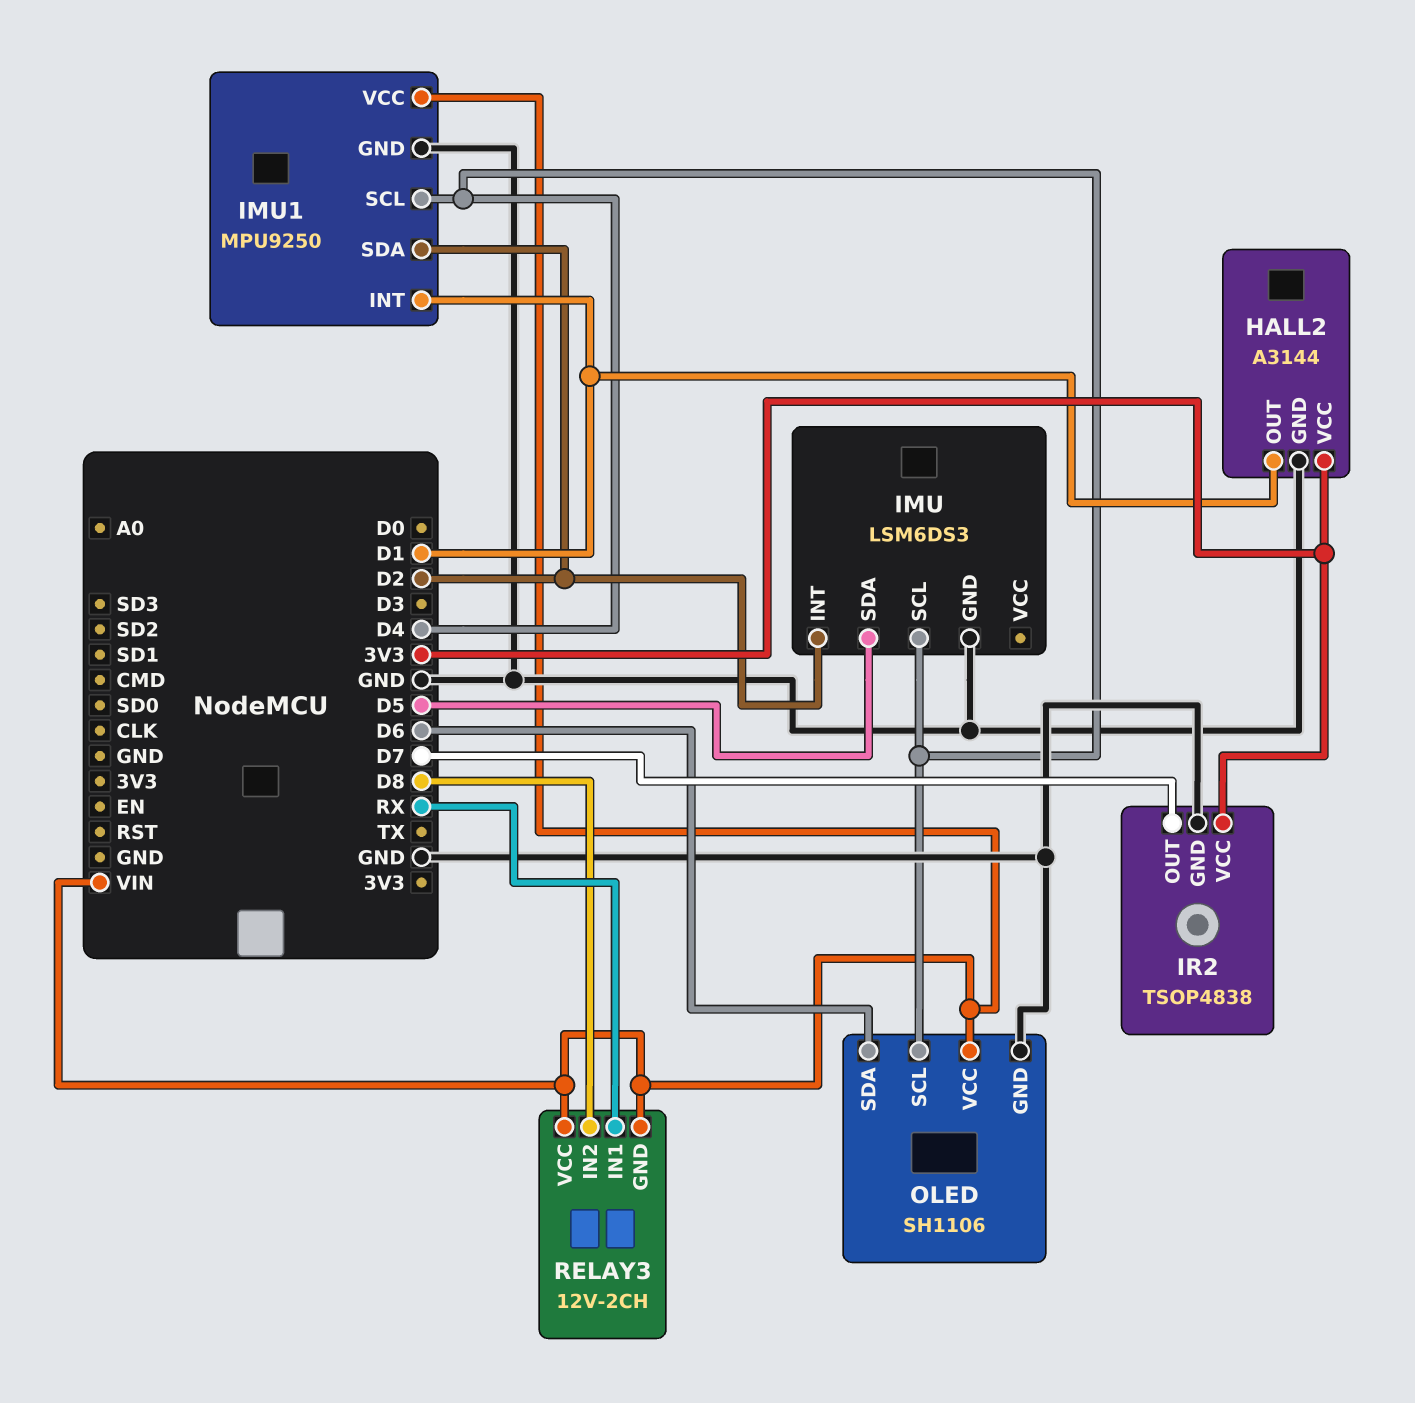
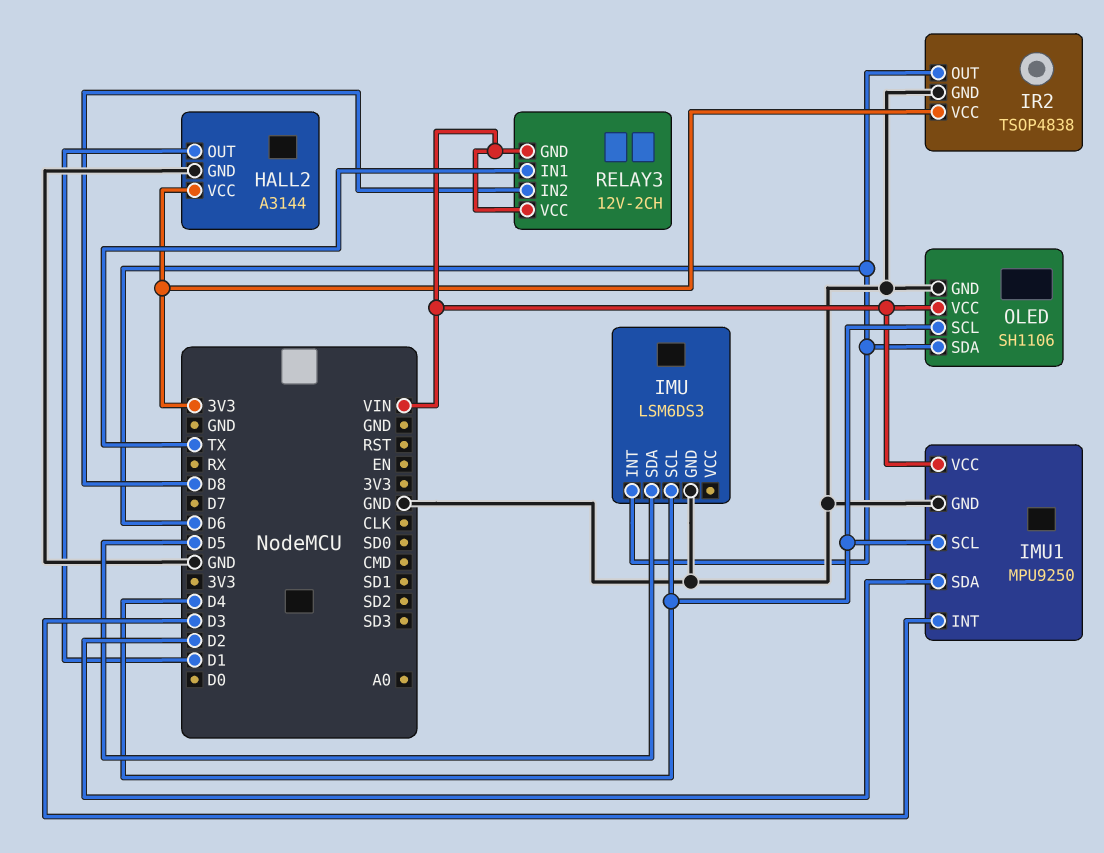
IMU pin INT: D2 -> D6
IMU1 pin INT: D1 -> D3
IR2 pin OUT: D7 -> D6
RELAY3 pin IN1: RX -> TX

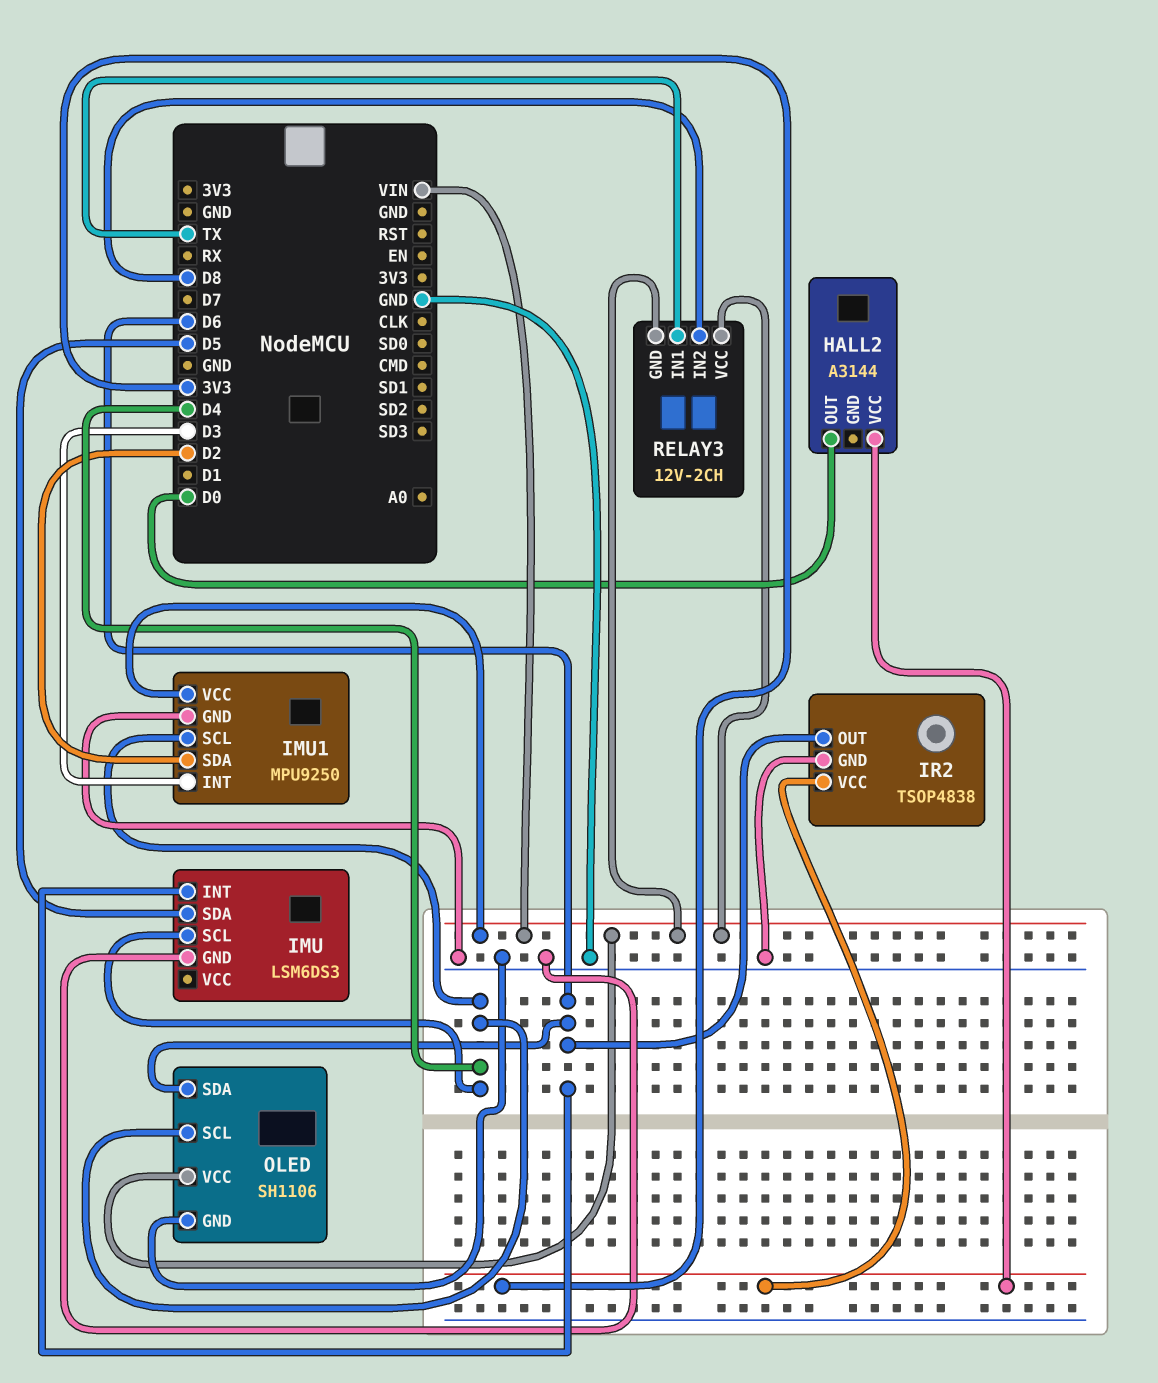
HALL2 pin GND: GND -> none
HALL2 pin OUT: D1 -> D0

